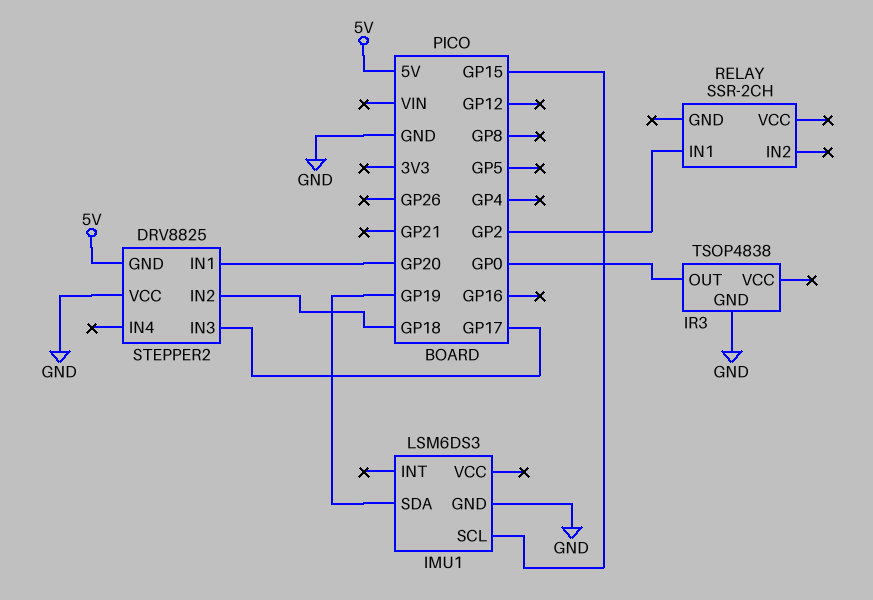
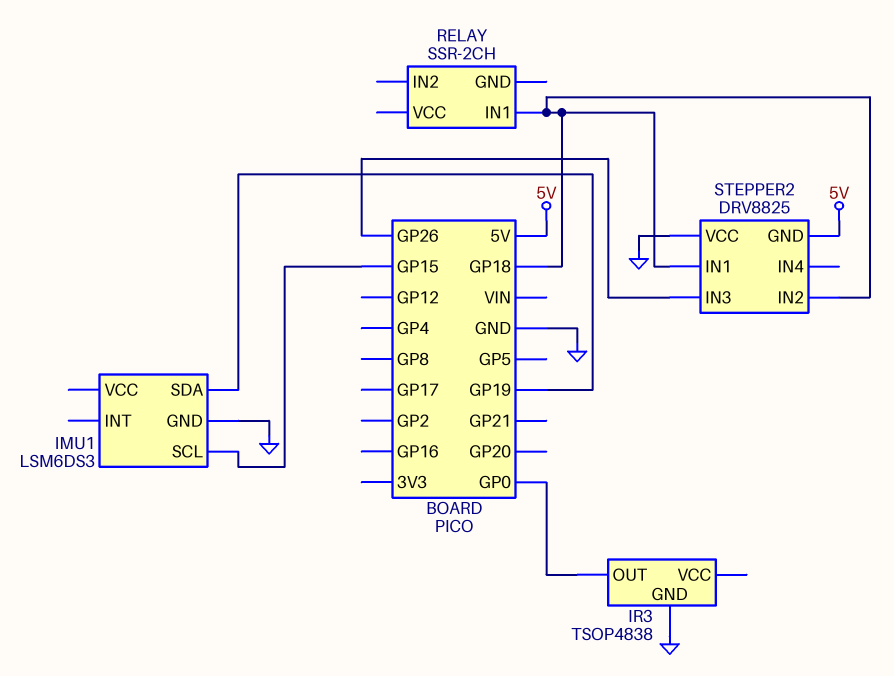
RELAY pin IN1: GP2 -> GP18
STEPPER2 pin IN1: GP20 -> GP18
STEPPER2 pin IN3: GP17 -> GP26

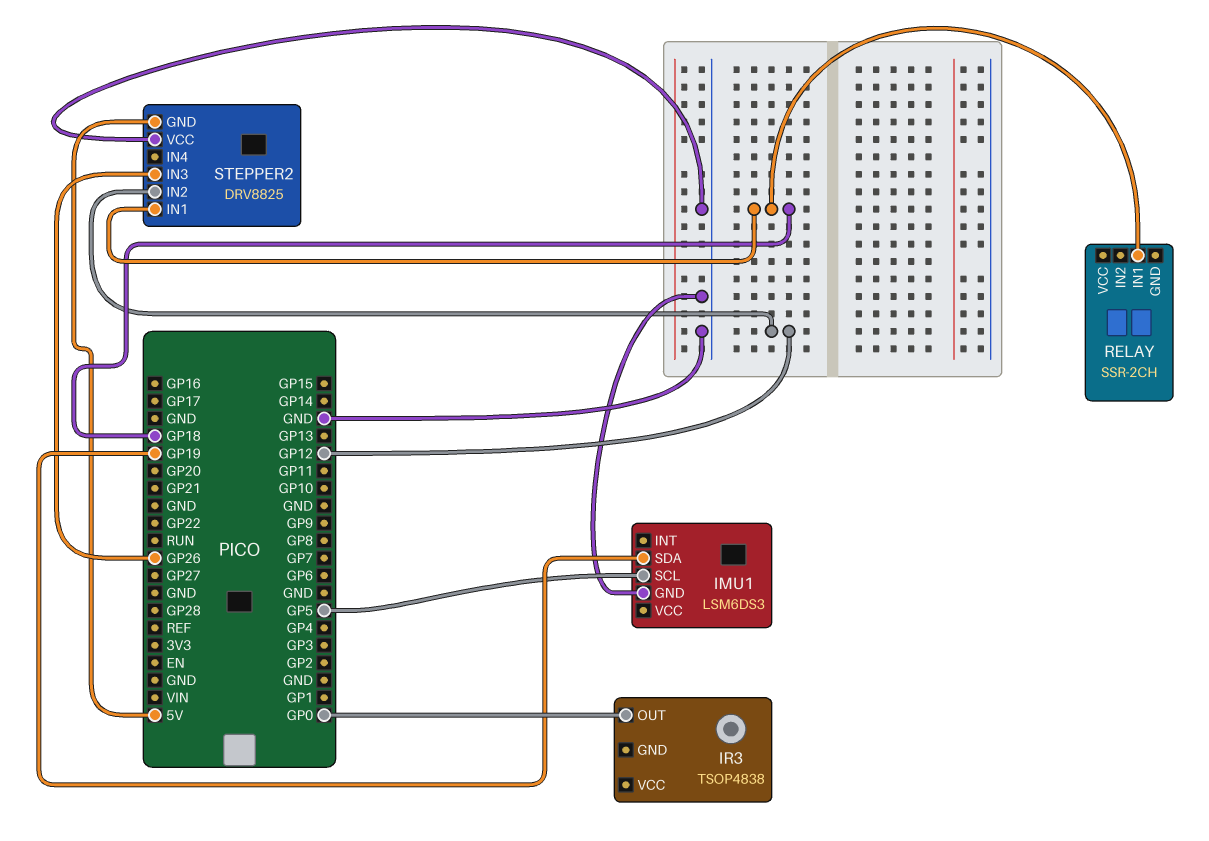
IMU1 pin SCL: GP15 -> GP5
IR3 pin GND: GND -> none
STEPPER2 pin IN2: GP18 -> GP12

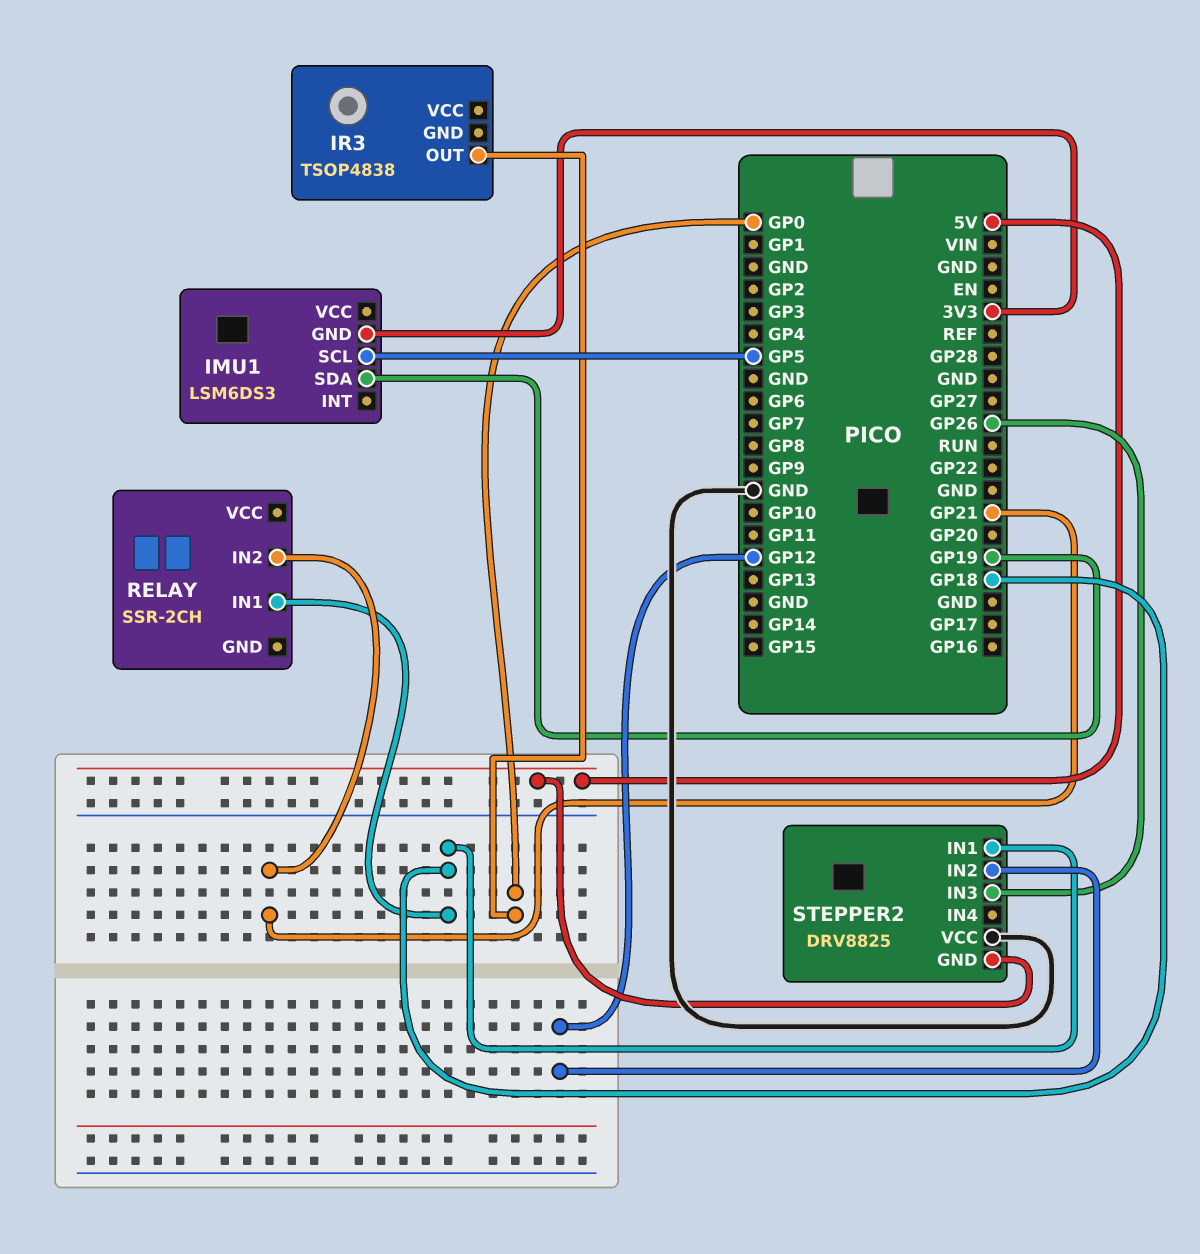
IMU1 pin GND: GND -> 3V3
RELAY pin IN2: none -> GP21

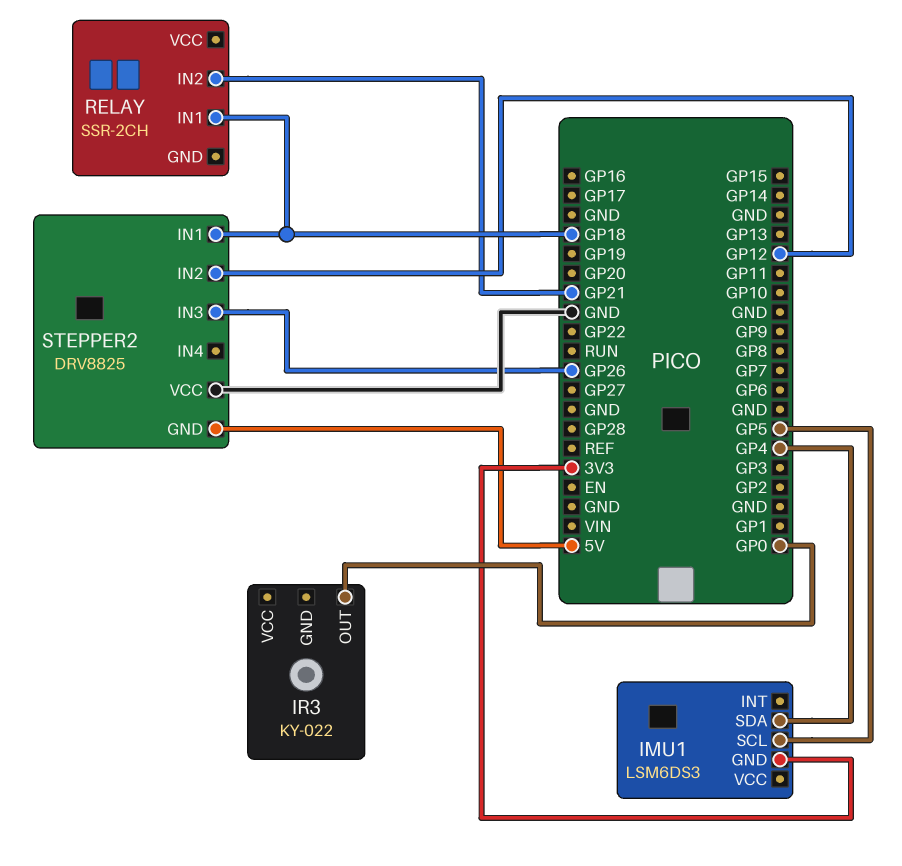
IMU1 pin SDA: GP19 -> GP4
IR3: TSOP4838 -> KY-022

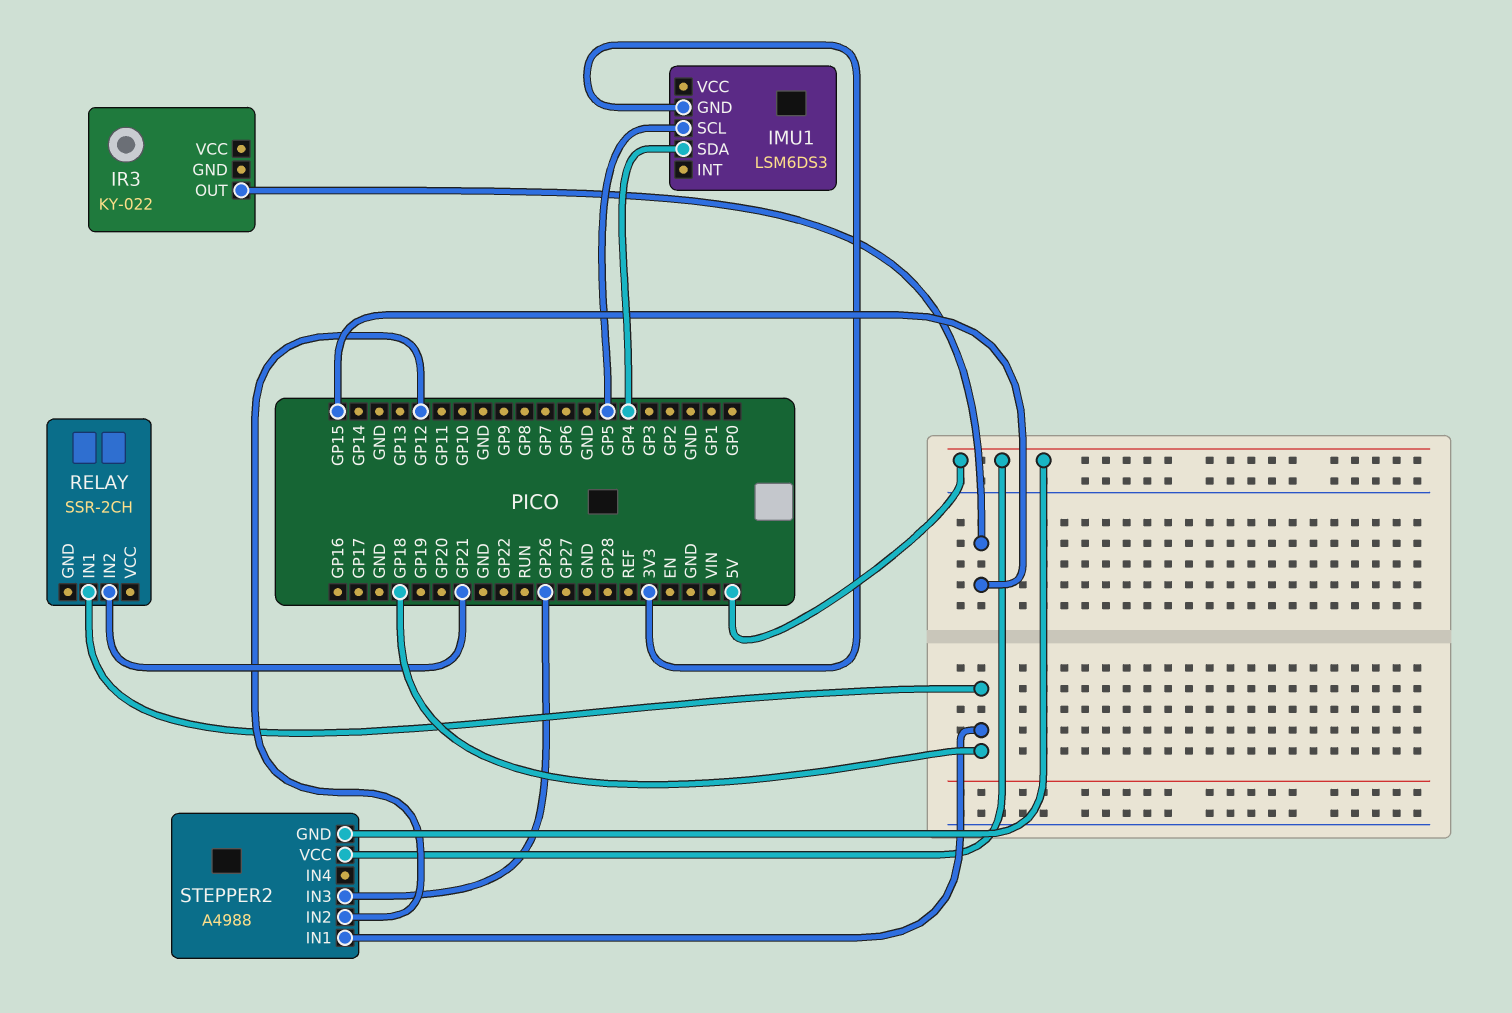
IR3 pin OUT: GP0 -> GP15
STEPPER2: DRV8825 -> A4988
STEPPER2 pin VCC: GND -> 5V

